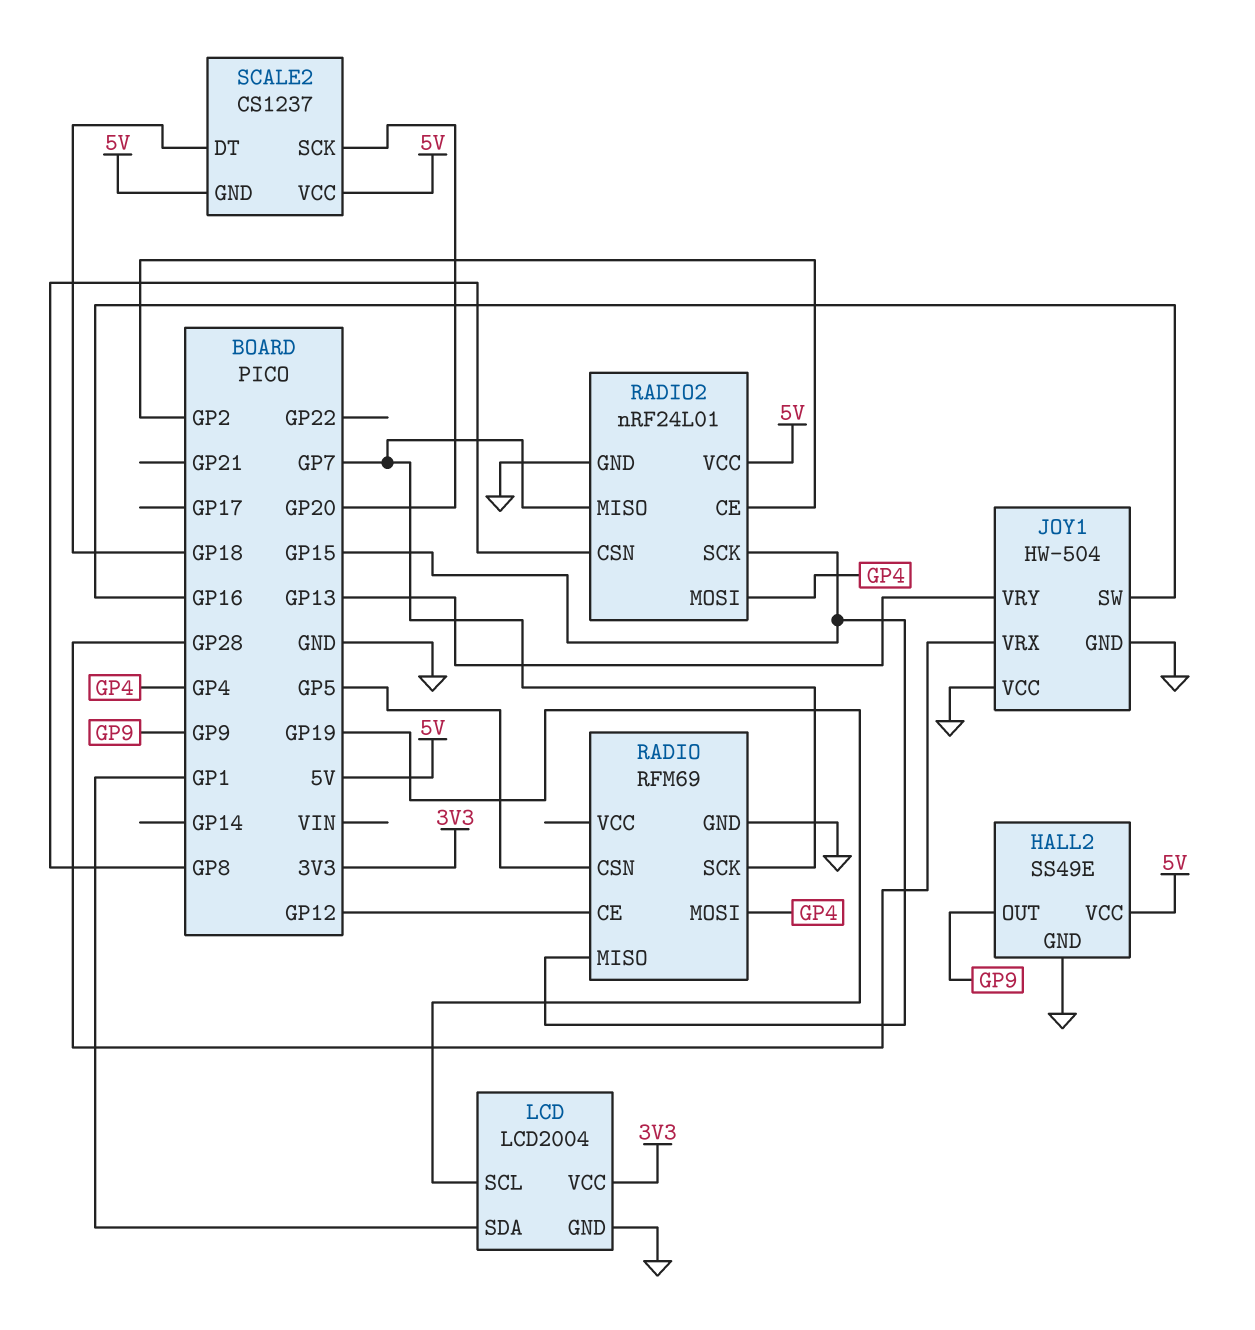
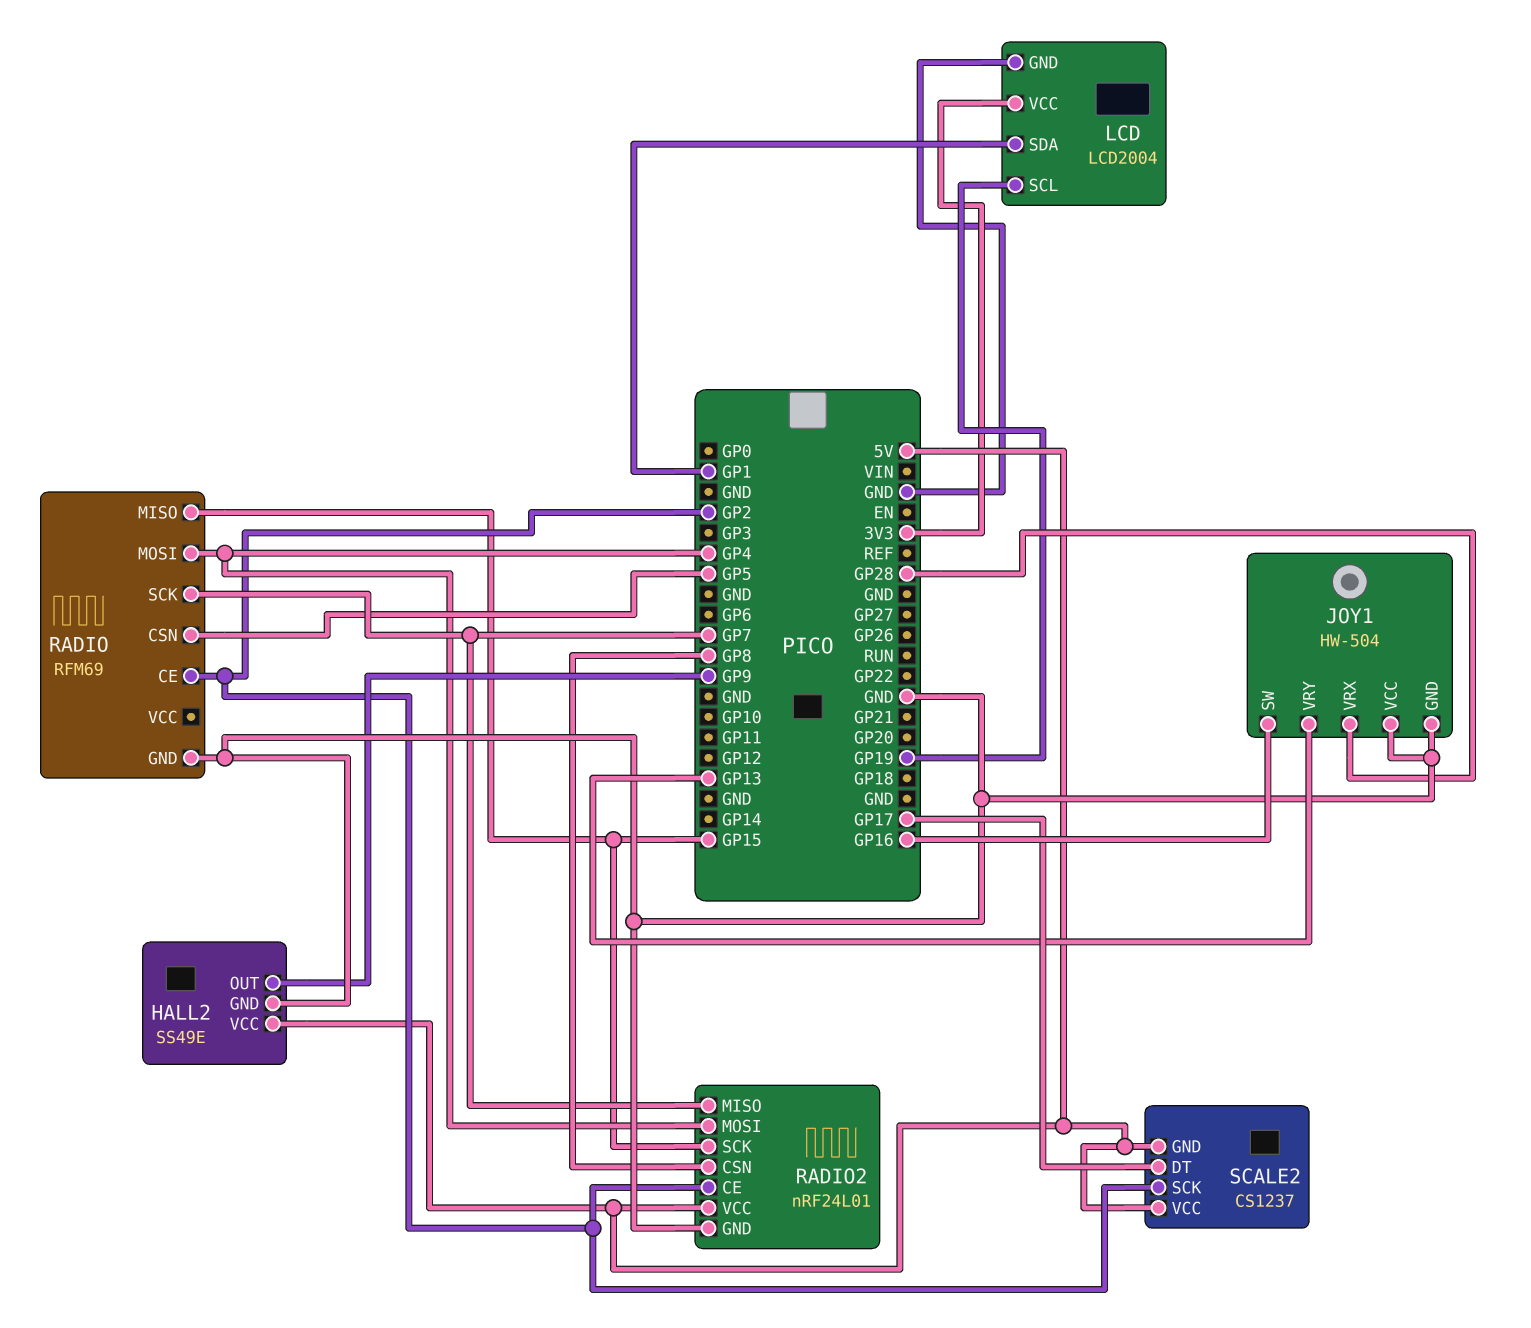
RADIO pin CE: GP12 -> GP2
SCALE2 pin DT: GP18 -> GP17
SCALE2 pin SCK: GP20 -> GP2

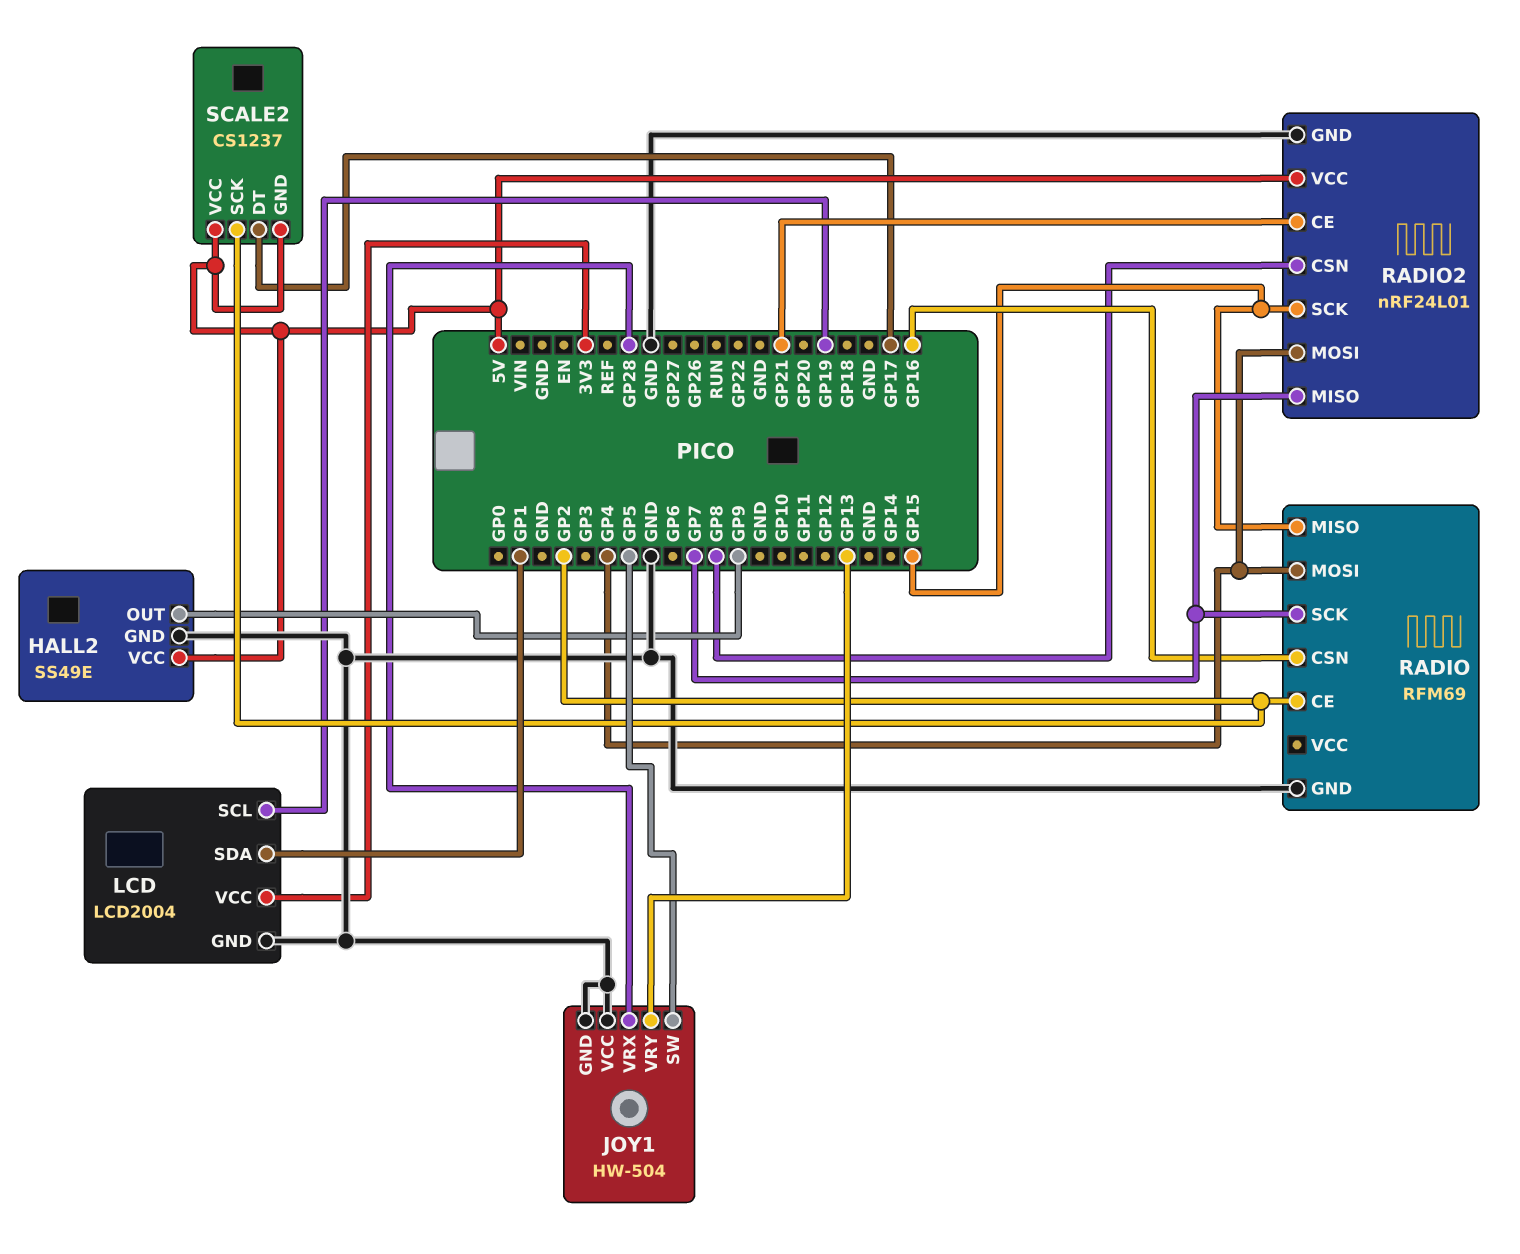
JOY1 pin SW: GP16 -> GP5
RADIO pin CSN: GP5 -> GP16
RADIO2 pin CE: GP2 -> GP21

